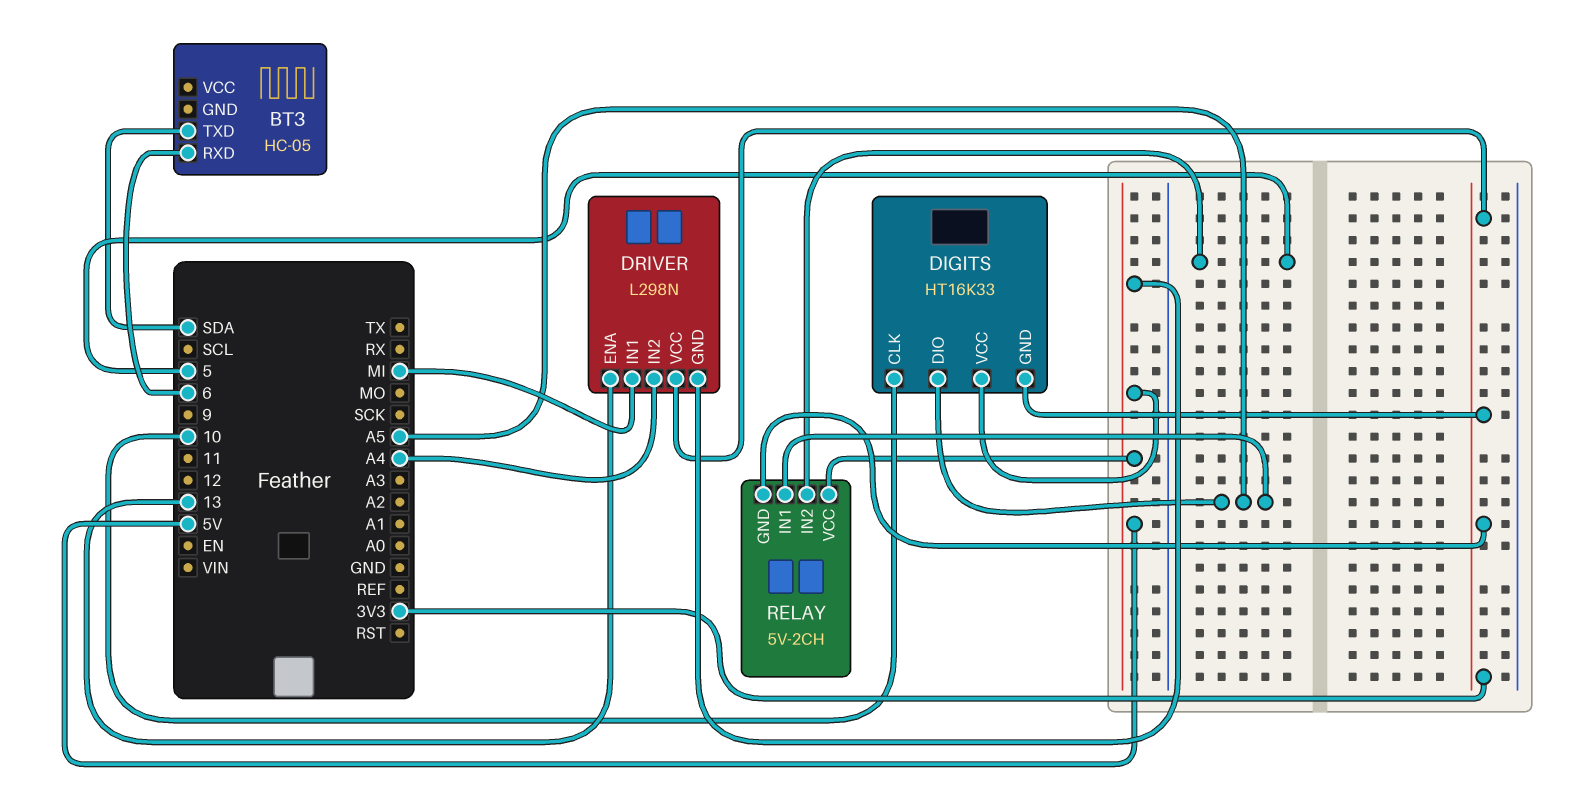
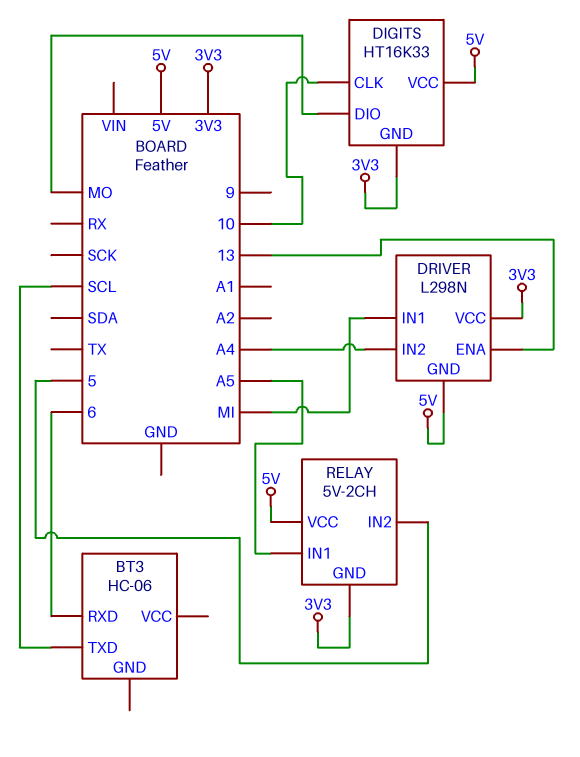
BT3: HC-05 -> HC-06
BT3 pin TXD: SDA -> SCL
DIGITS pin DIO: A5 -> MO

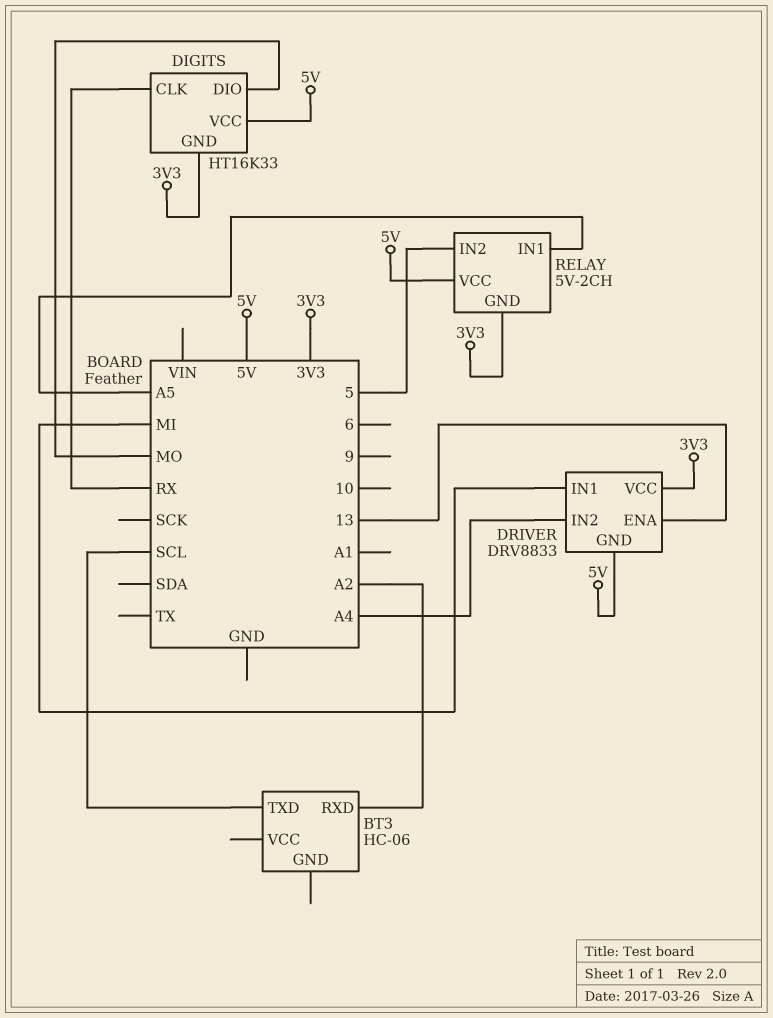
BT3 pin RXD: 6 -> A2
DIGITS pin CLK: 10 -> RX
DRIVER: L298N -> DRV8833

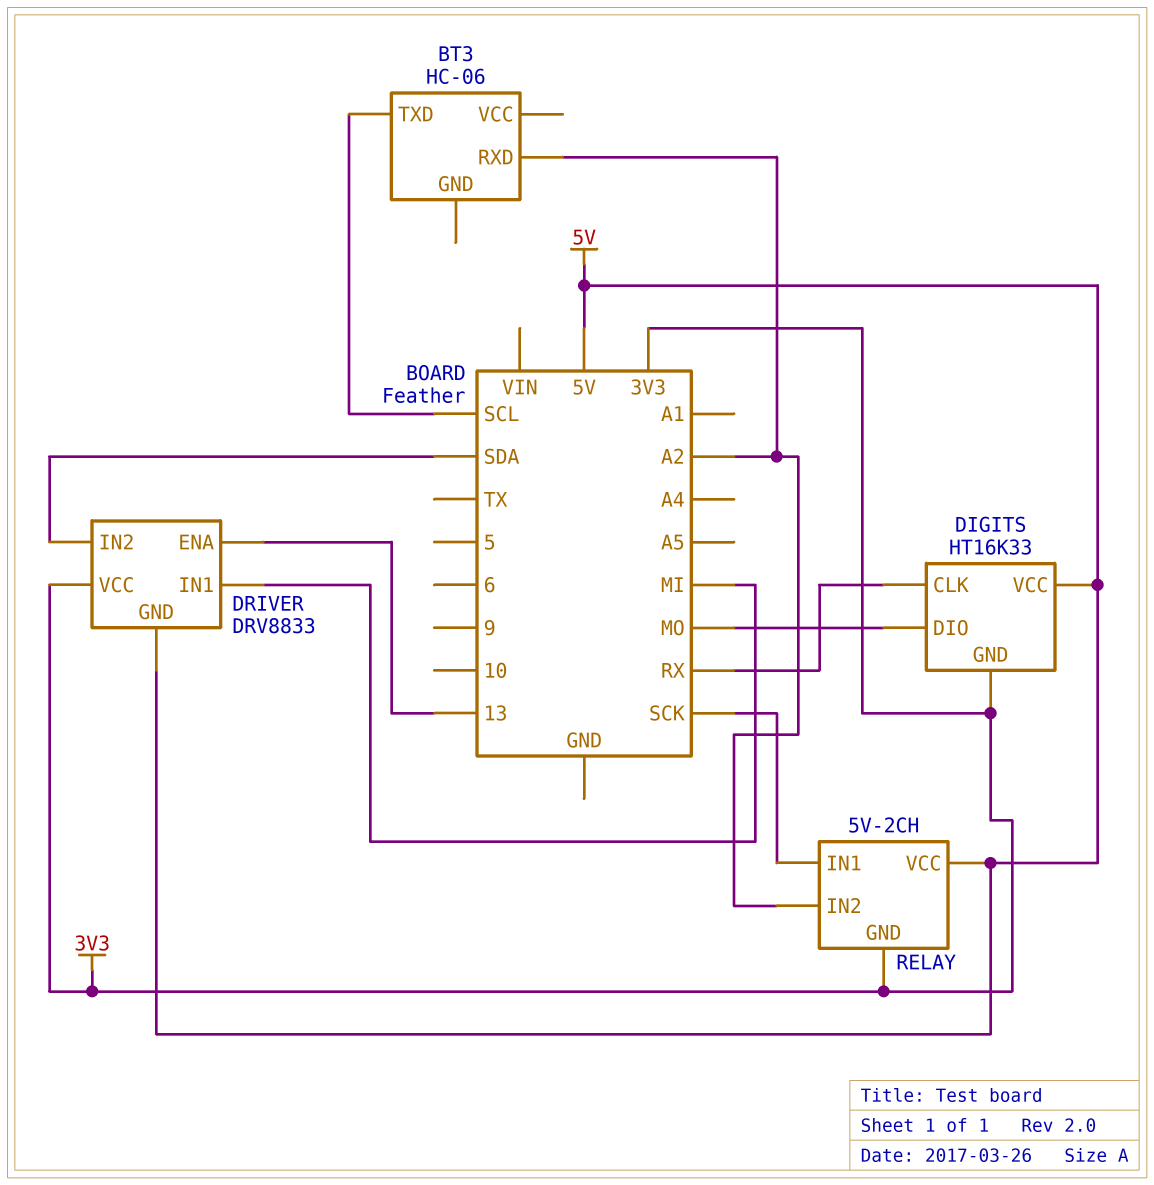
DRIVER pin IN2: A4 -> SDA
RELAY pin IN1: A5 -> SCK
RELAY pin IN2: 5 -> A2

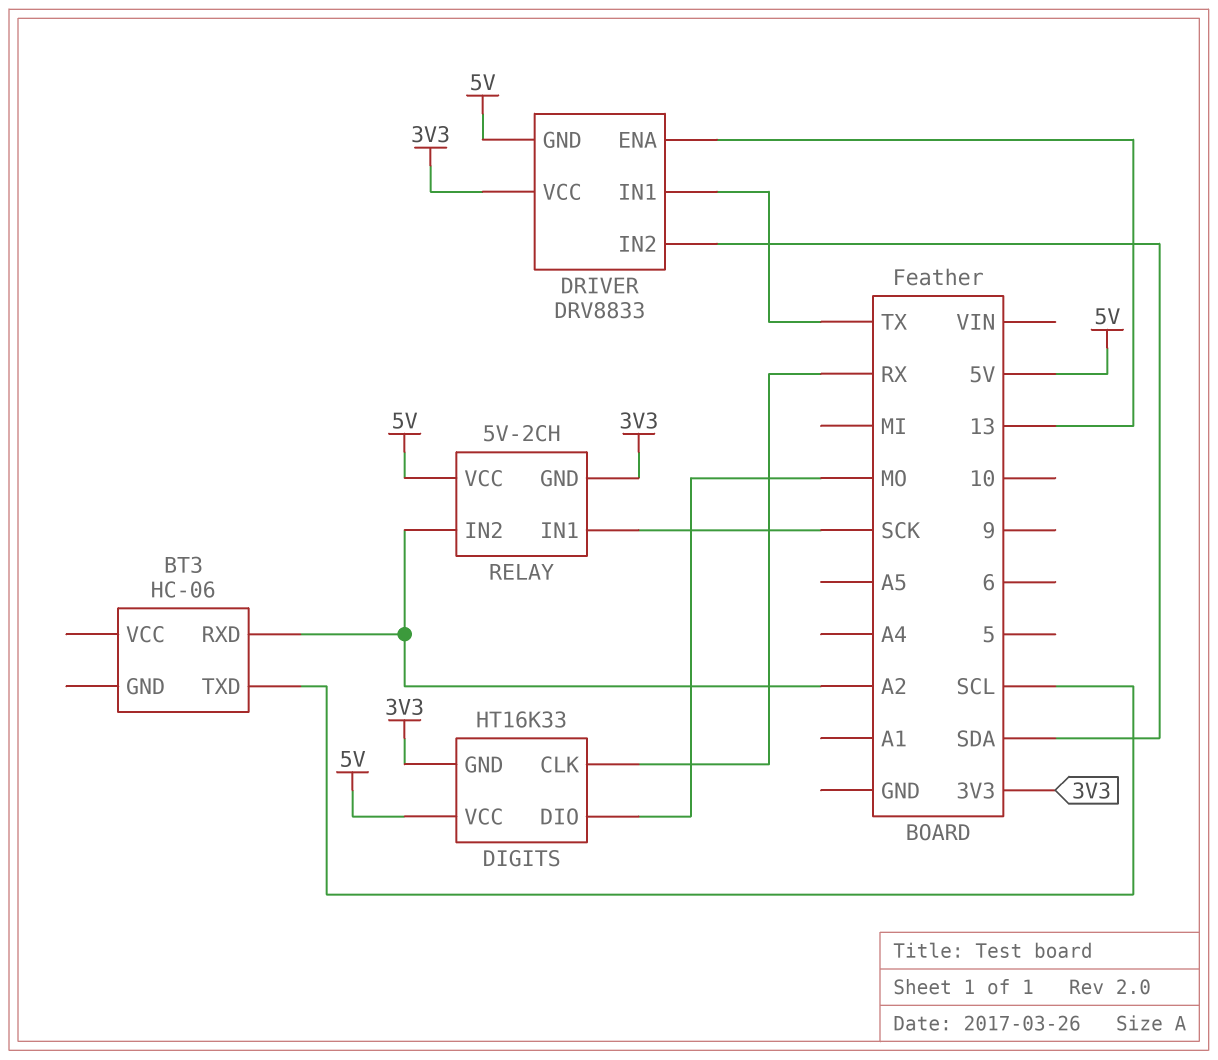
DRIVER pin IN1: MI -> TX

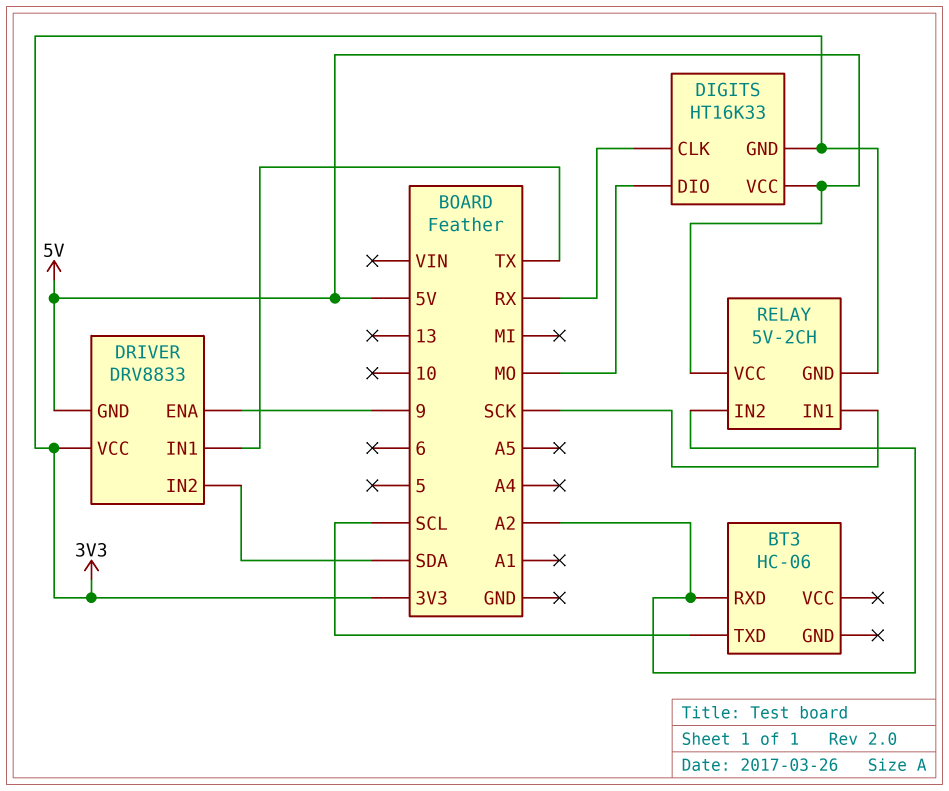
DRIVER pin ENA: 13 -> 9

